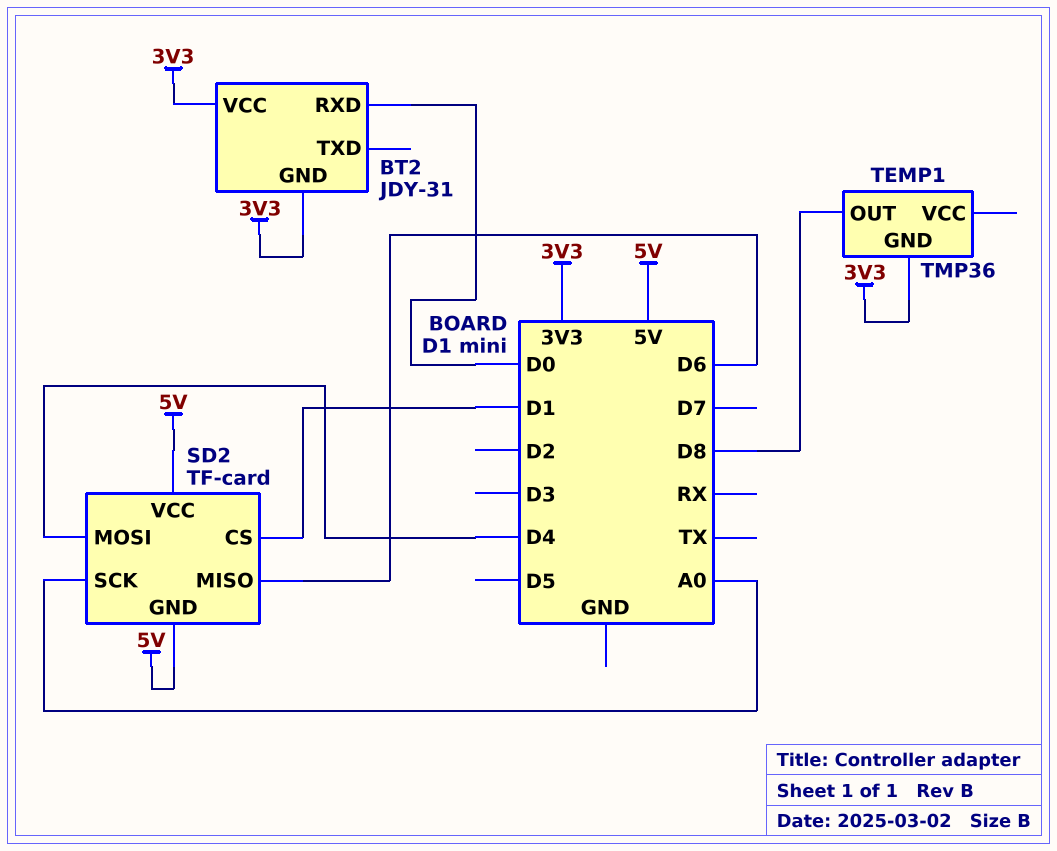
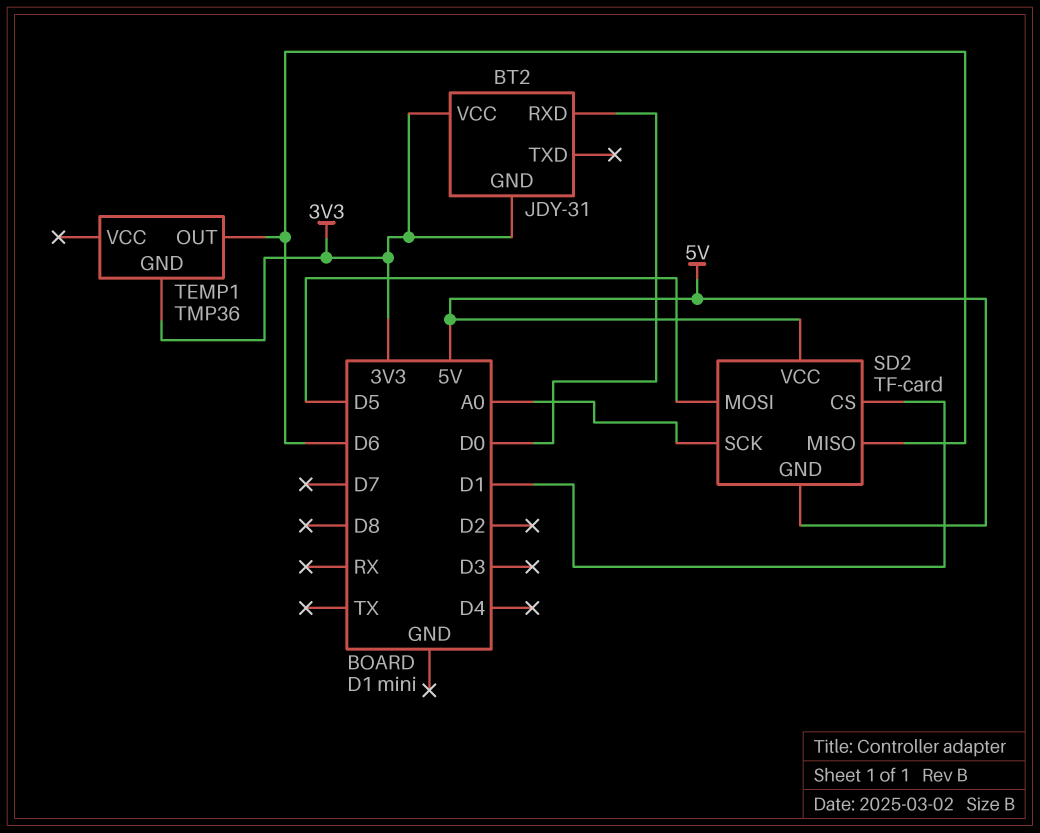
SD2 pin MOSI: D4 -> D5
TEMP1 pin OUT: D8 -> D6

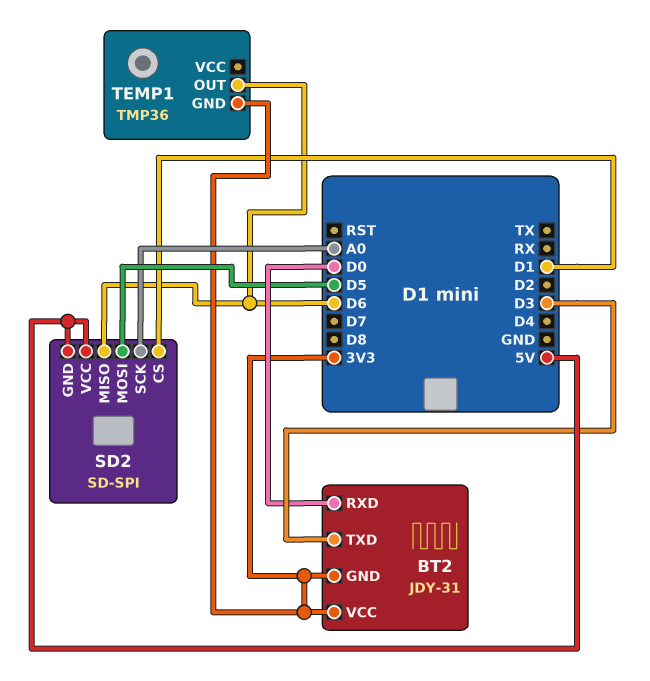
BT2 pin TXD: none -> D3
SD2: TF-card -> SD-SPI

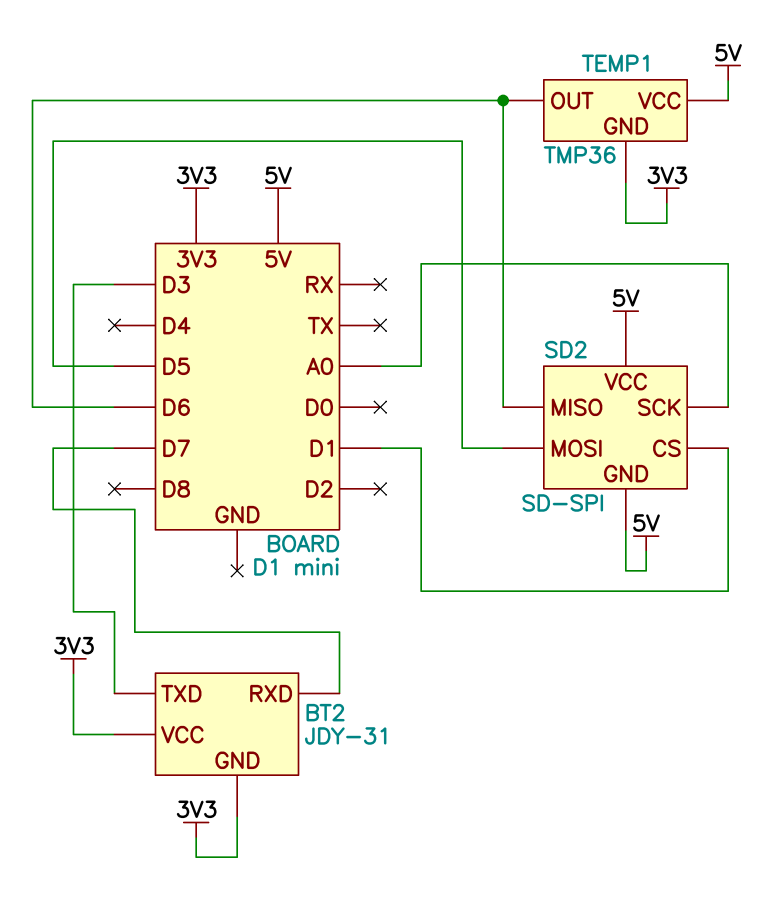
BT2 pin RXD: D0 -> D7
TEMP1 pin VCC: none -> 5V

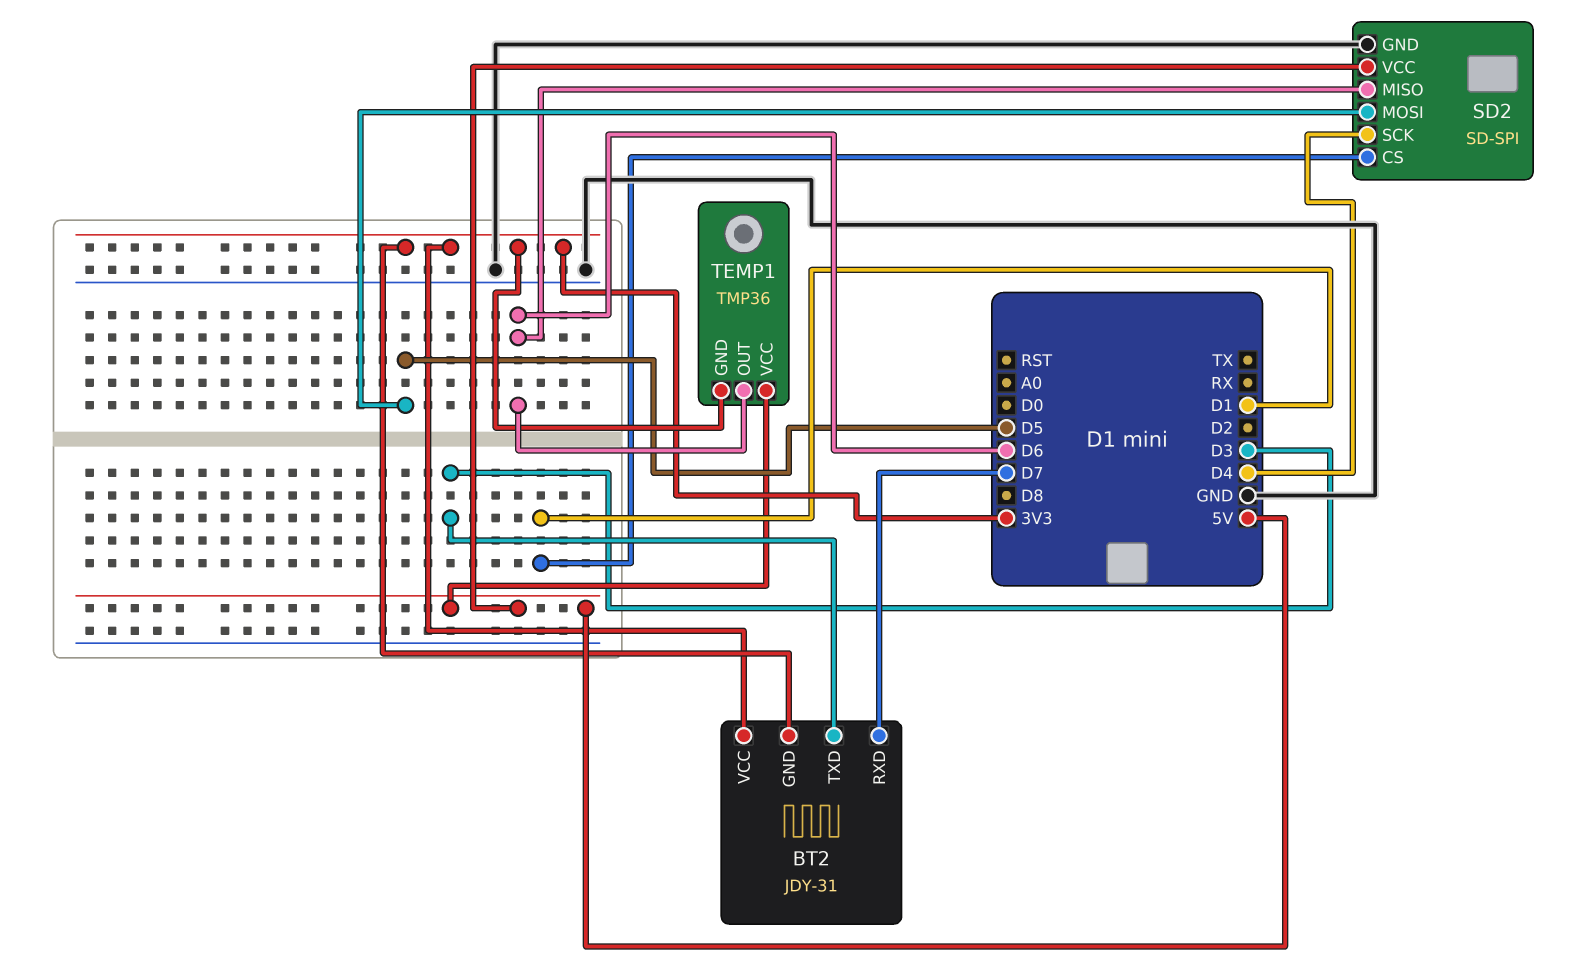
SD2 pin GND: 5V -> GND
SD2 pin SCK: A0 -> D4

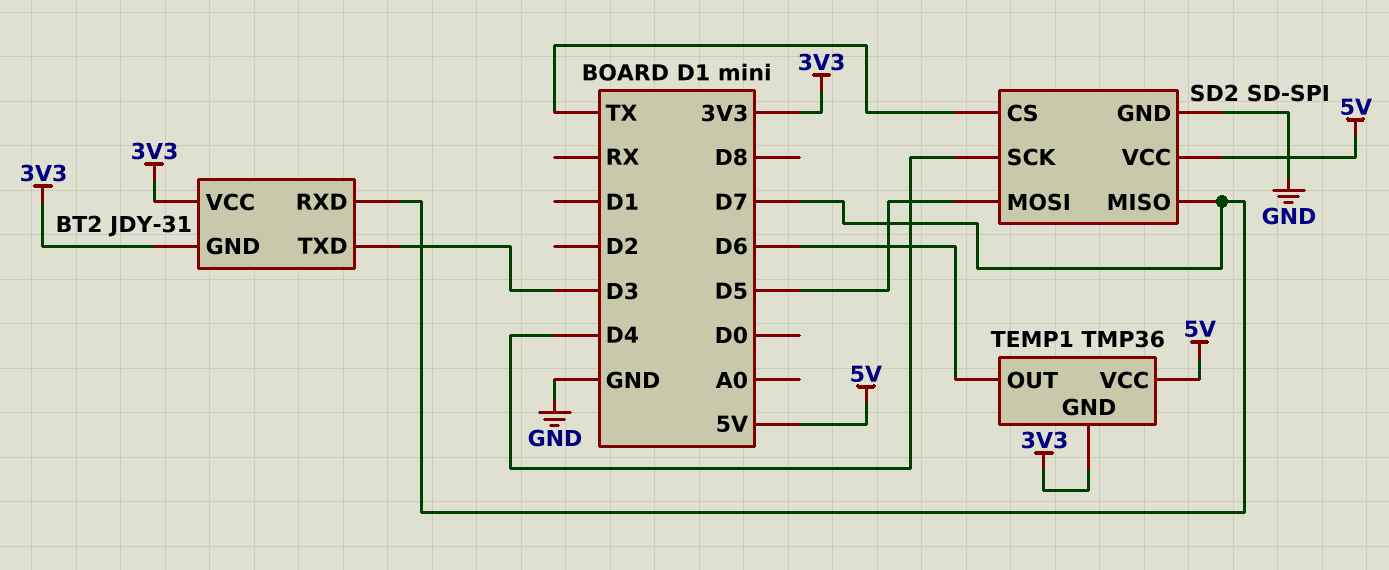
SD2 pin CS: D1 -> TX
SD2 pin MISO: D6 -> D7

